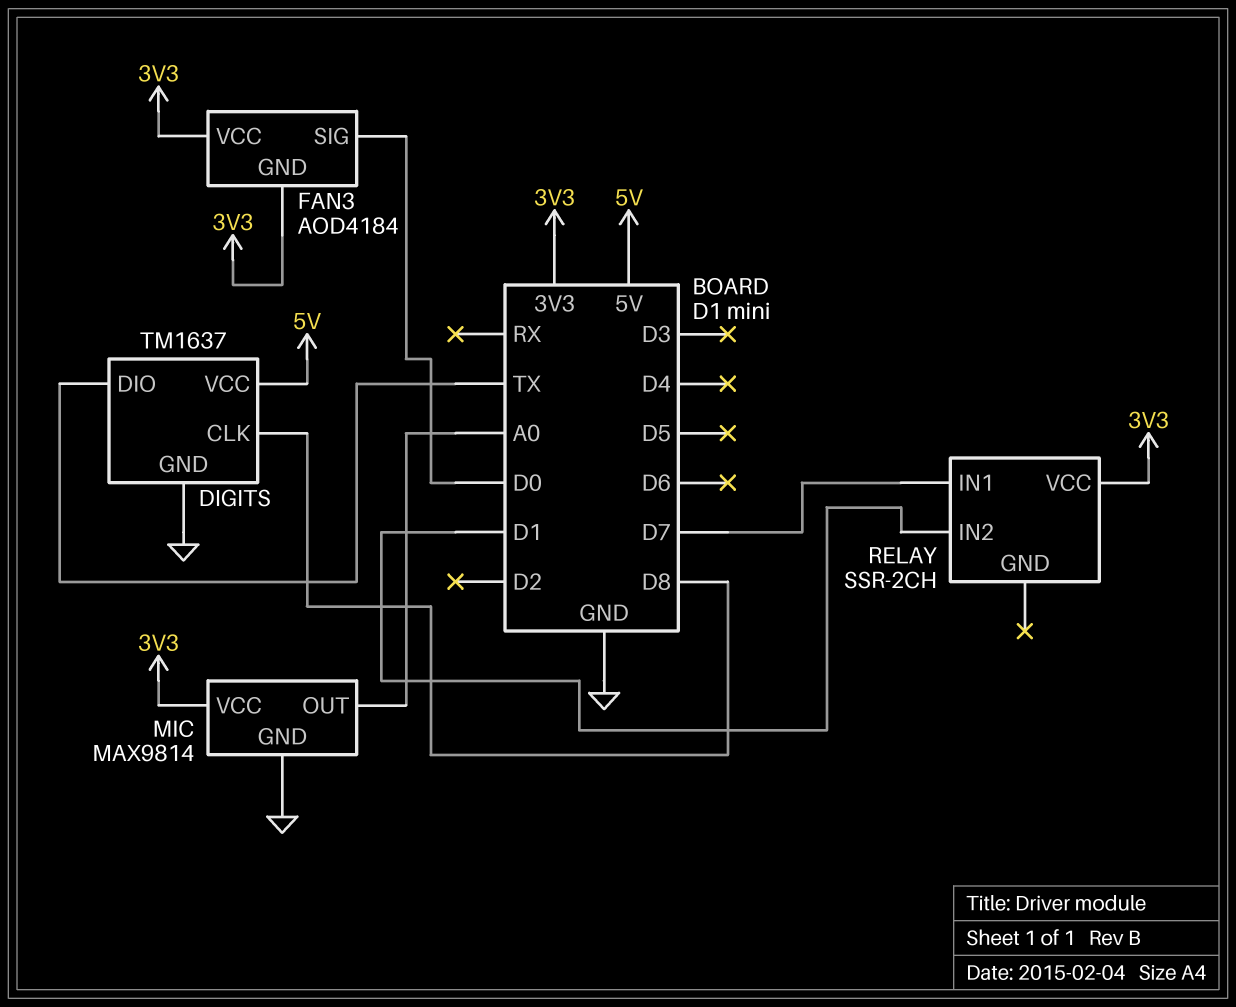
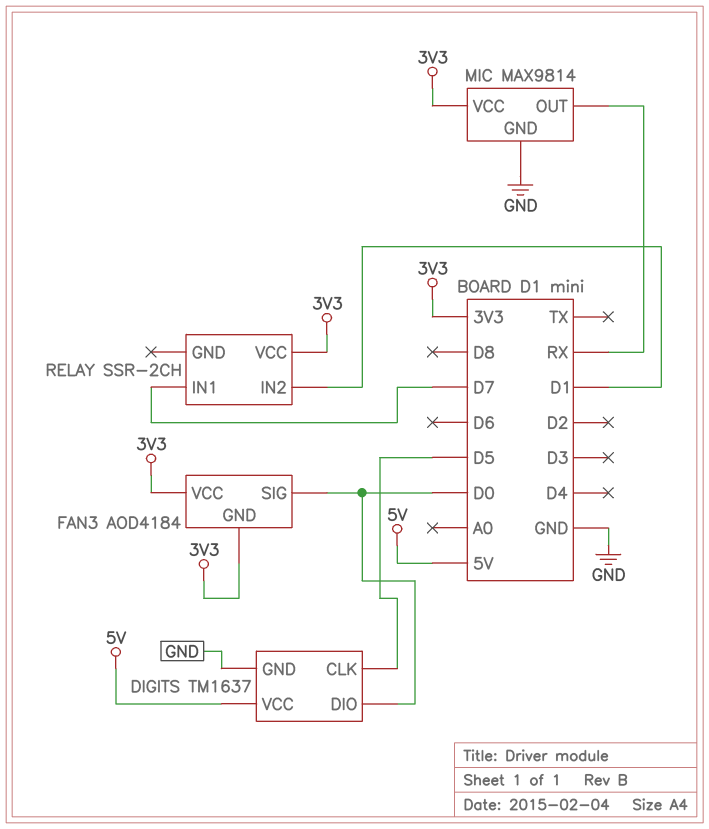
DIGITS pin CLK: D8 -> D5
DIGITS pin DIO: TX -> D0
MIC pin OUT: A0 -> RX

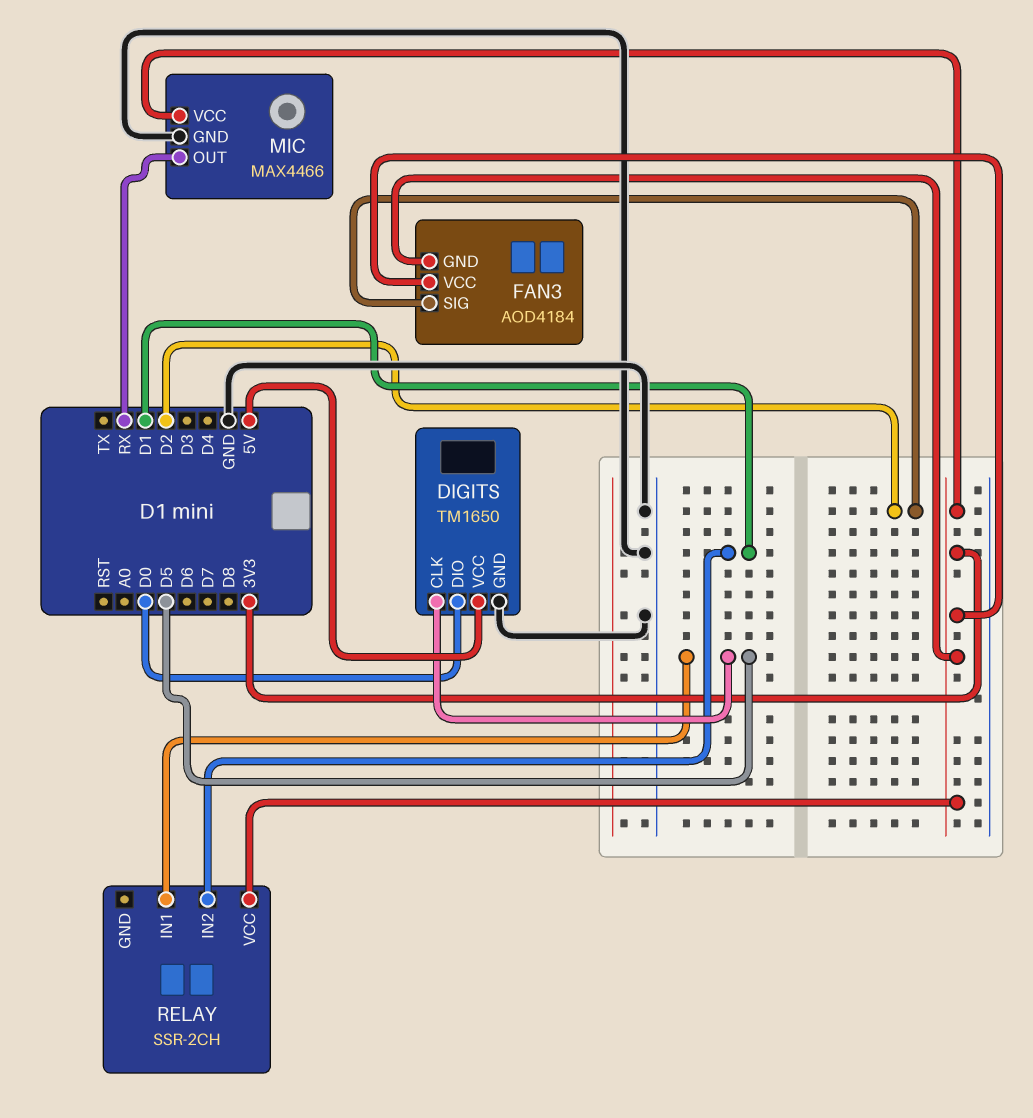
DIGITS: TM1637 -> TM1650
FAN3 pin SIG: D0 -> D2
MIC: MAX9814 -> MAX4466
RELAY pin IN1: D7 -> D5

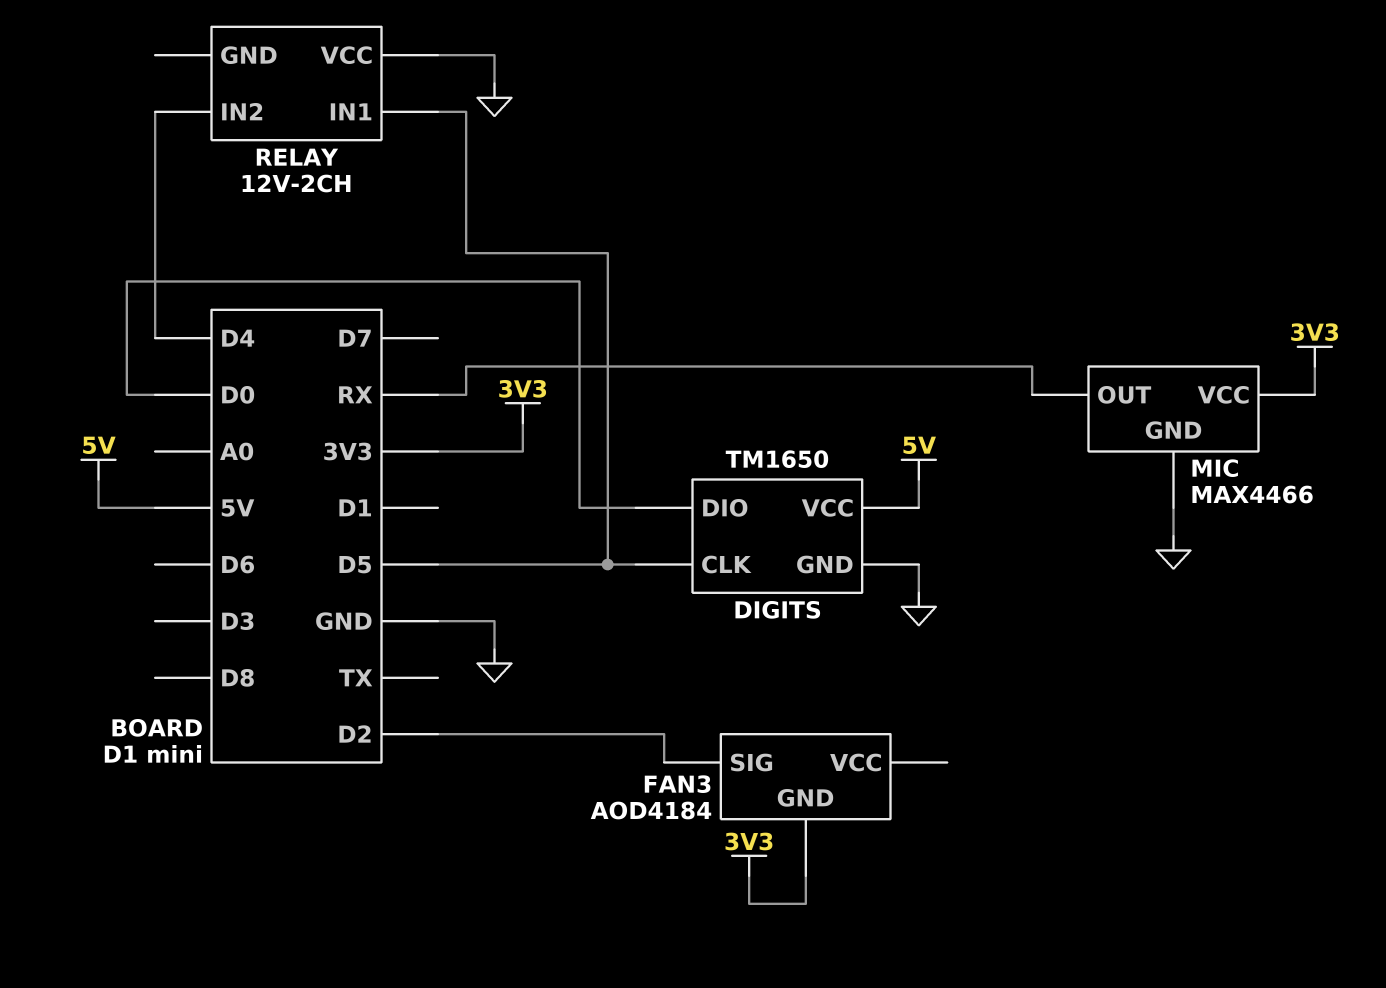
FAN3 pin VCC: 3V3 -> none
RELAY: SSR-2CH -> 12V-2CH
RELAY pin IN2: D1 -> D4
RELAY pin VCC: 3V3 -> GND

